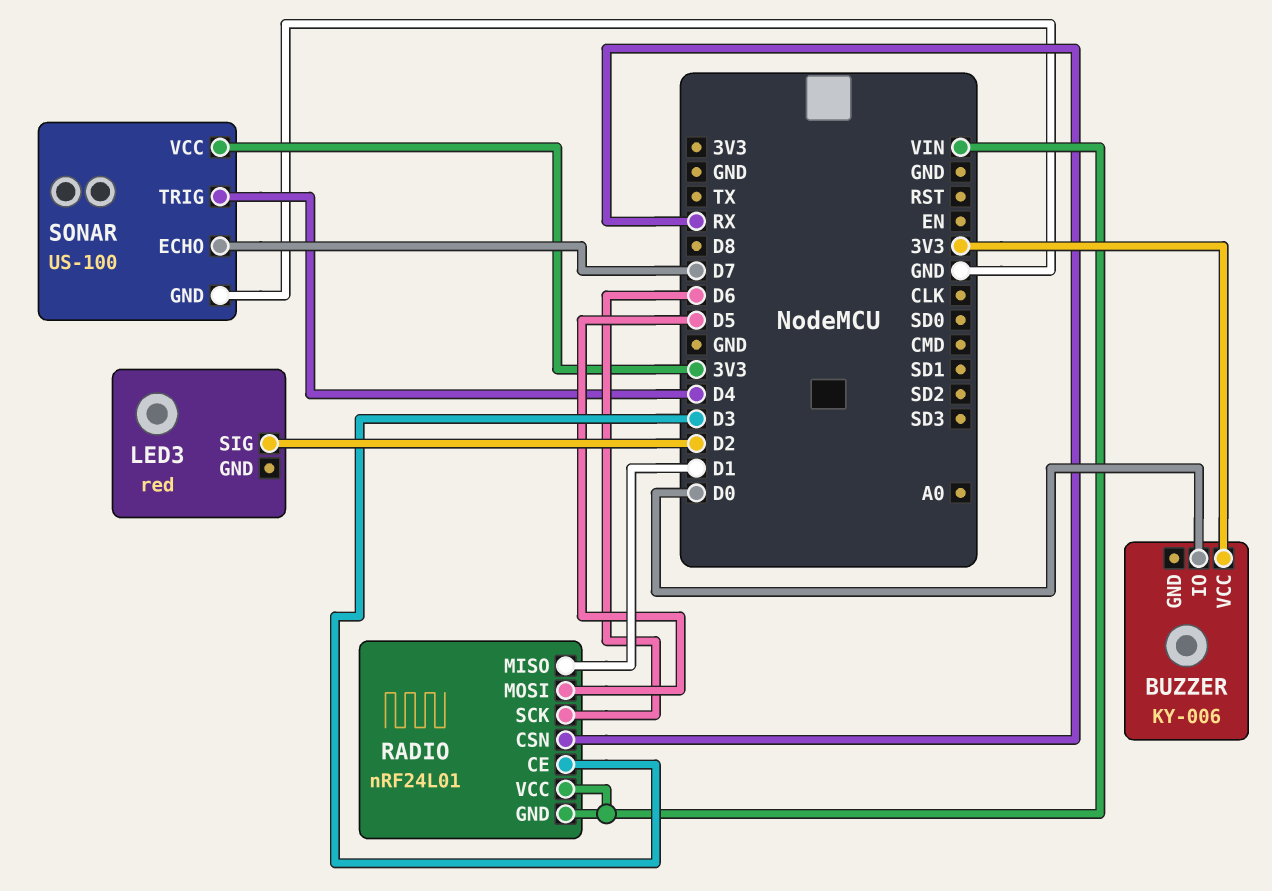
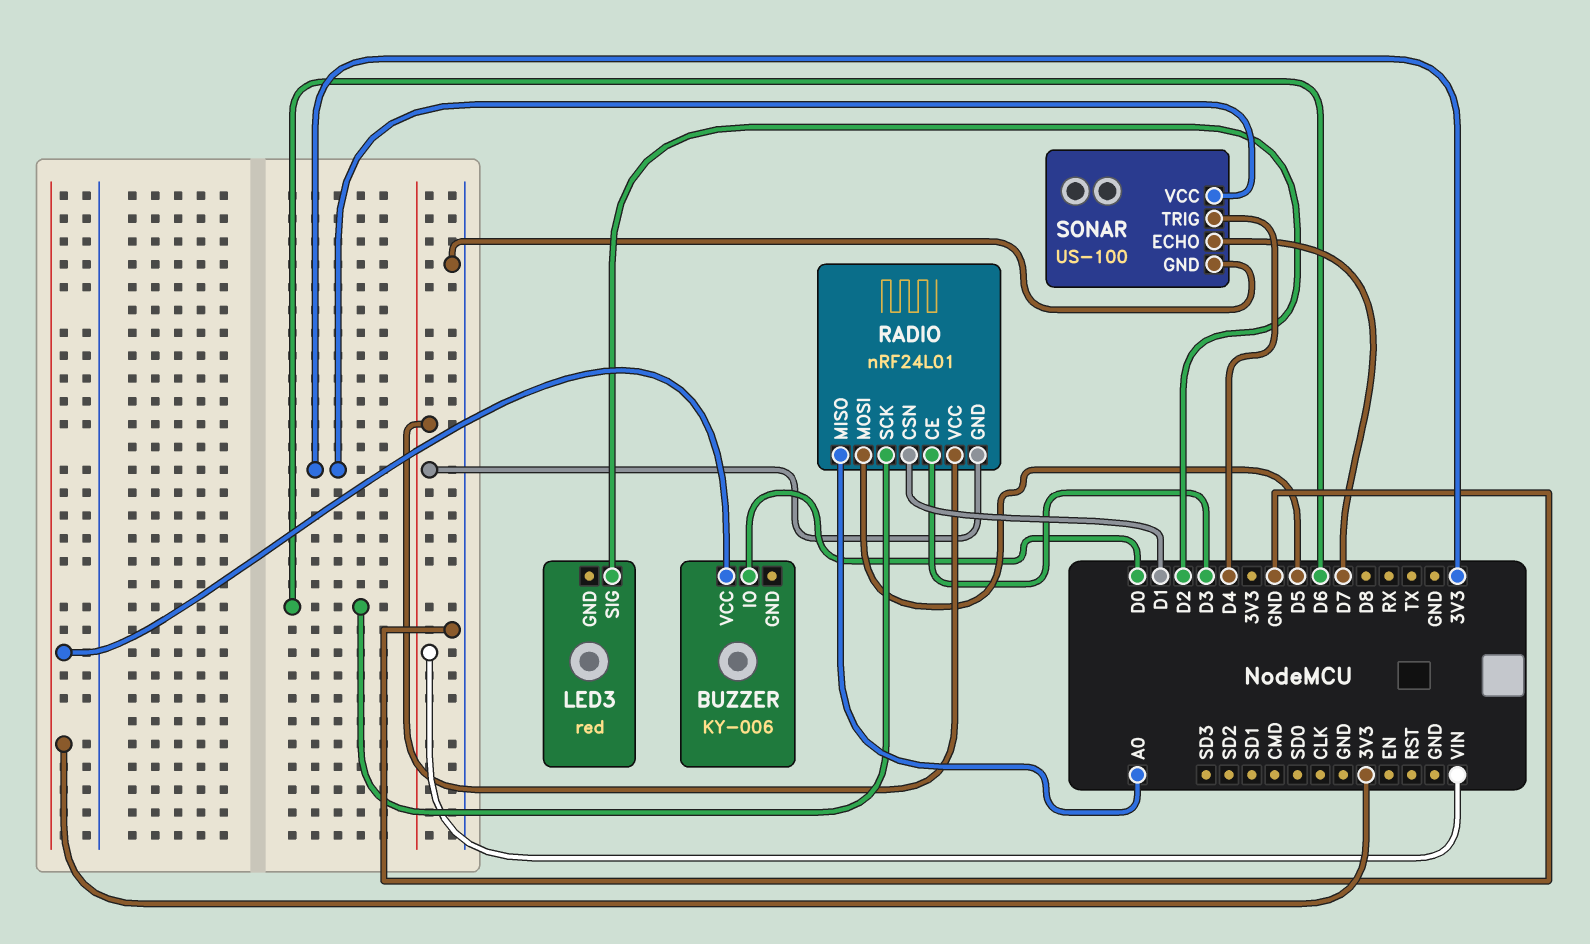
RADIO pin CSN: RX -> D1
RADIO pin MISO: D1 -> A0

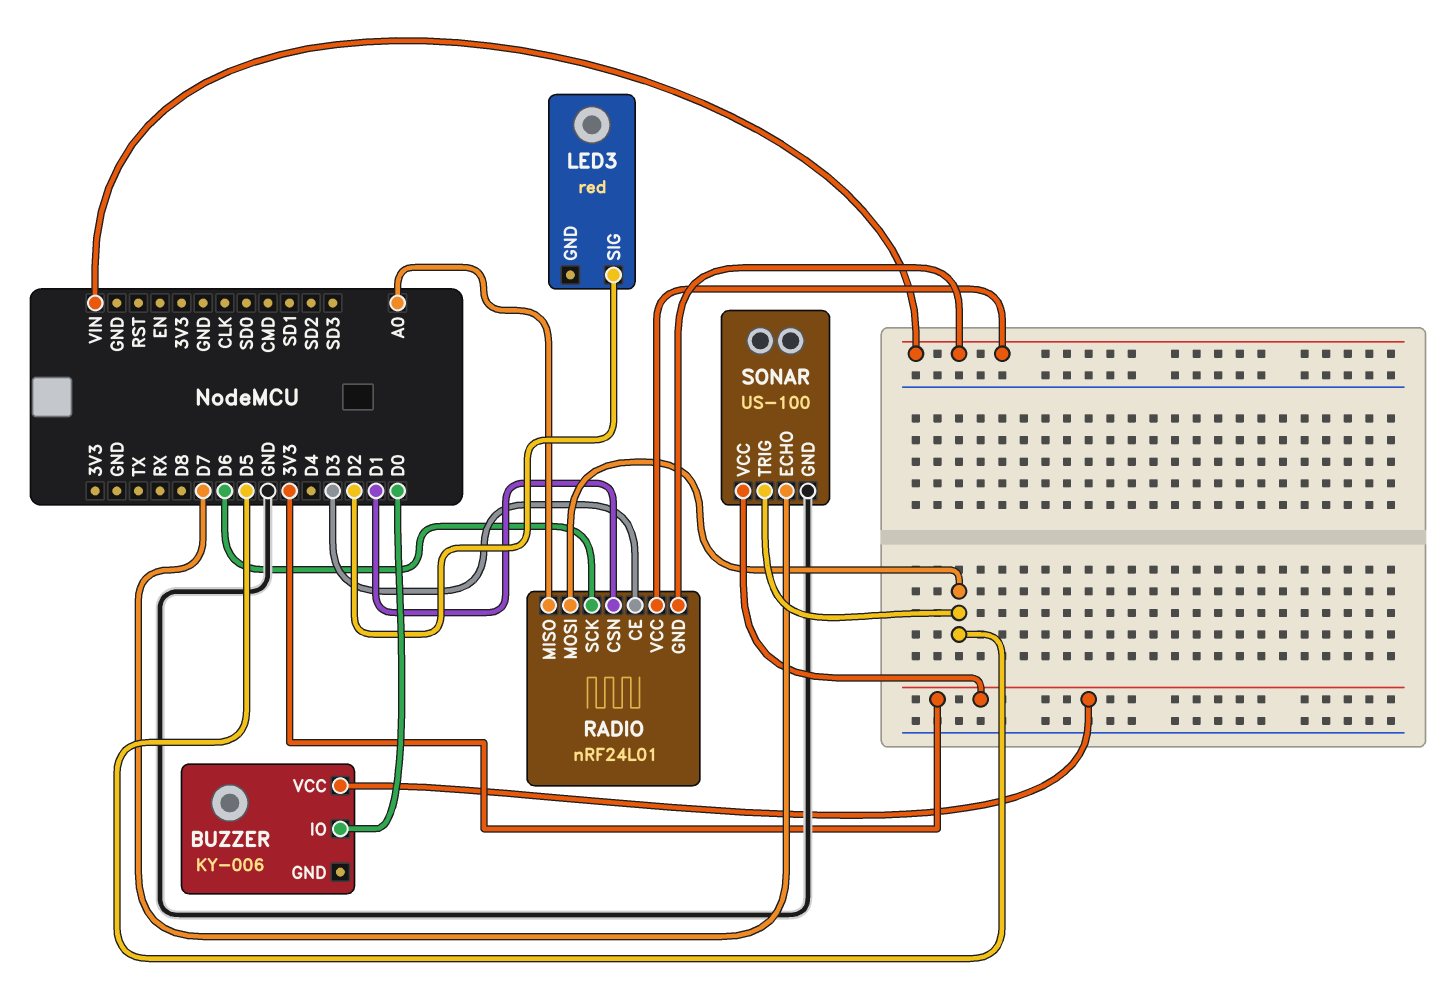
SONAR pin TRIG: D4 -> D5

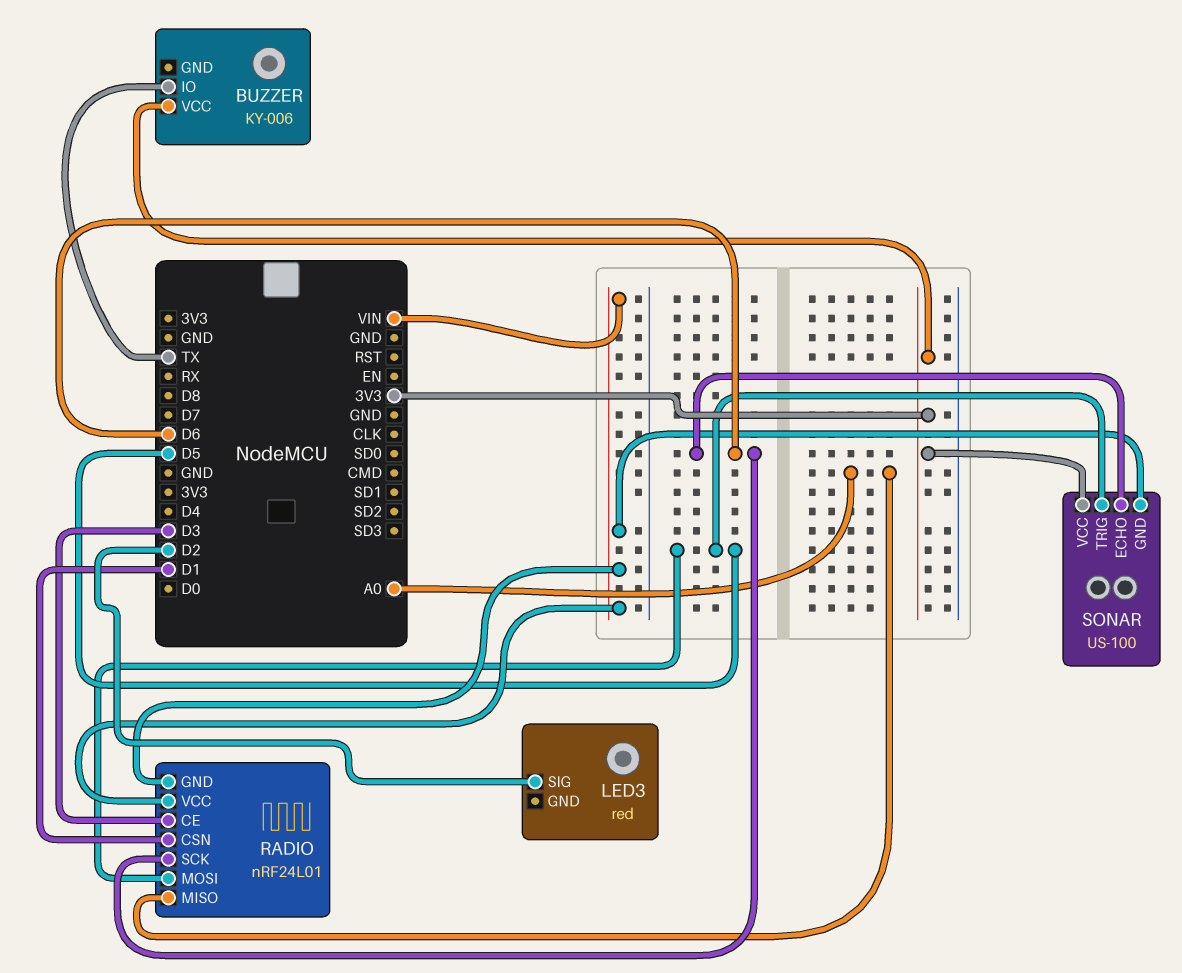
BUZZER pin IO: D0 -> TX
SONAR pin ECHO: D7 -> D6
SONAR pin GND: GND -> VIN

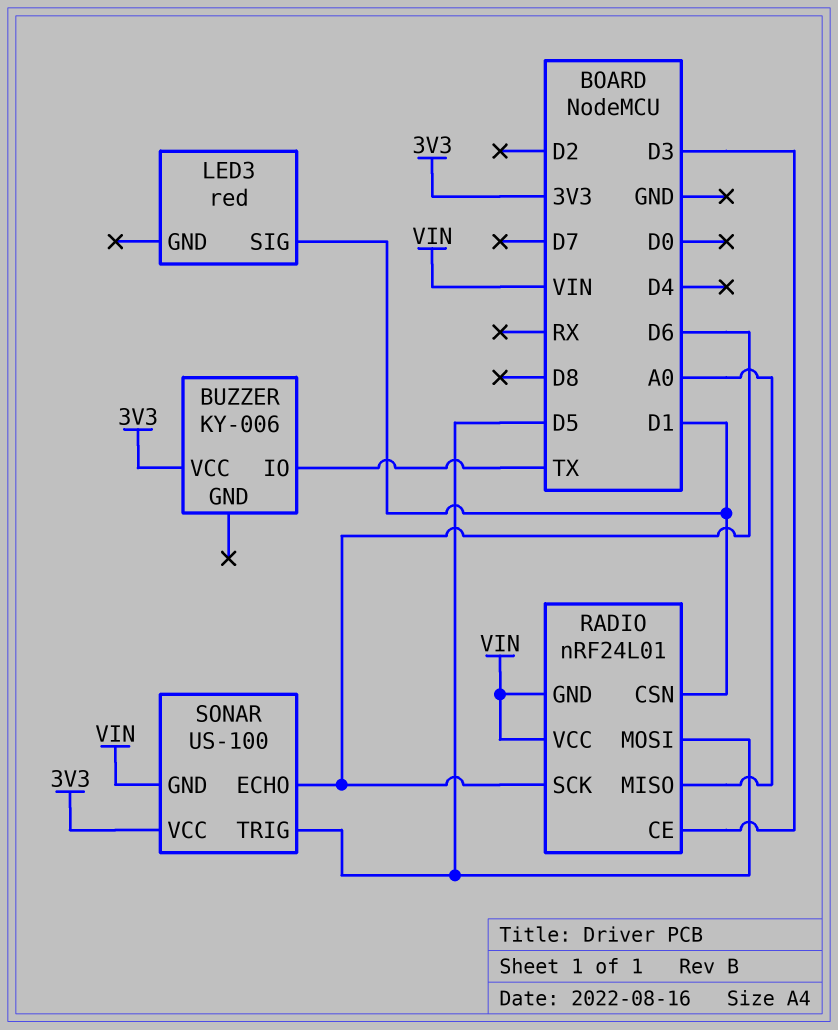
LED3 pin SIG: D2 -> D1

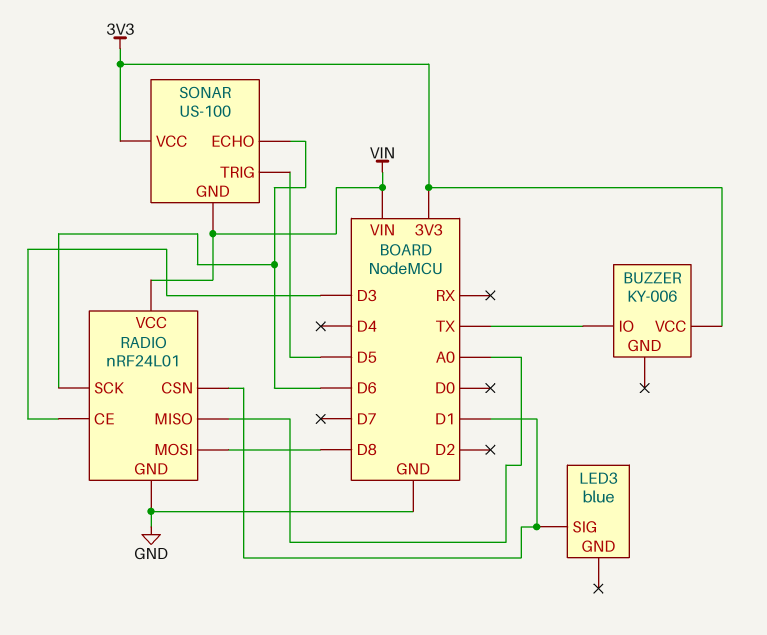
LED3: red -> blue
RADIO pin GND: VIN -> GND
RADIO pin MOSI: D5 -> D8

